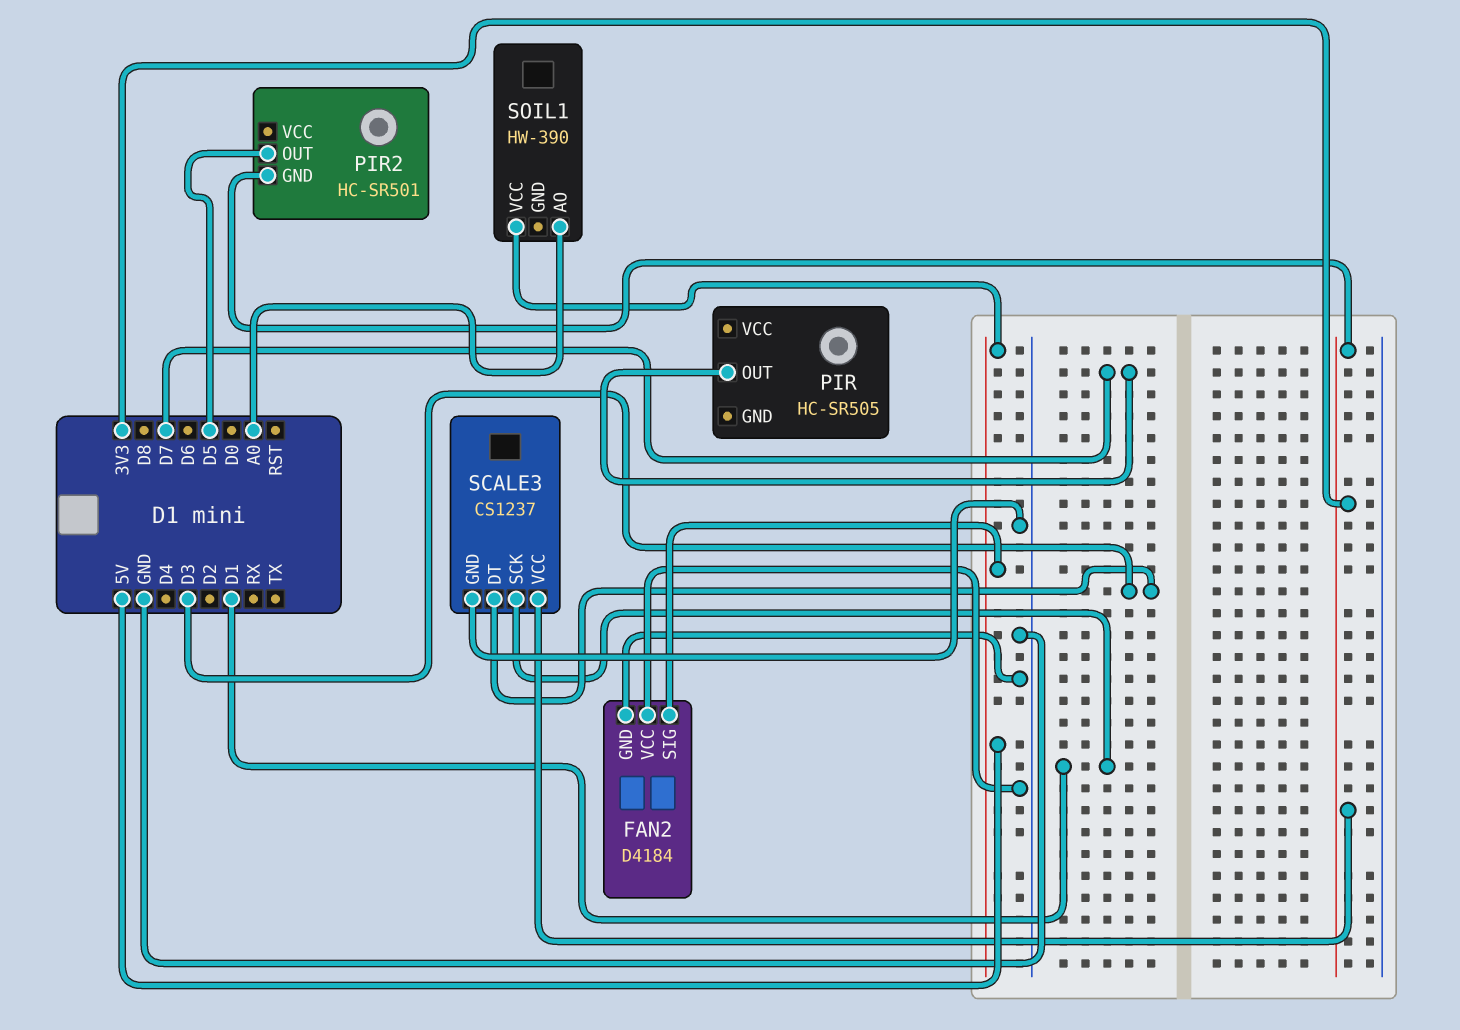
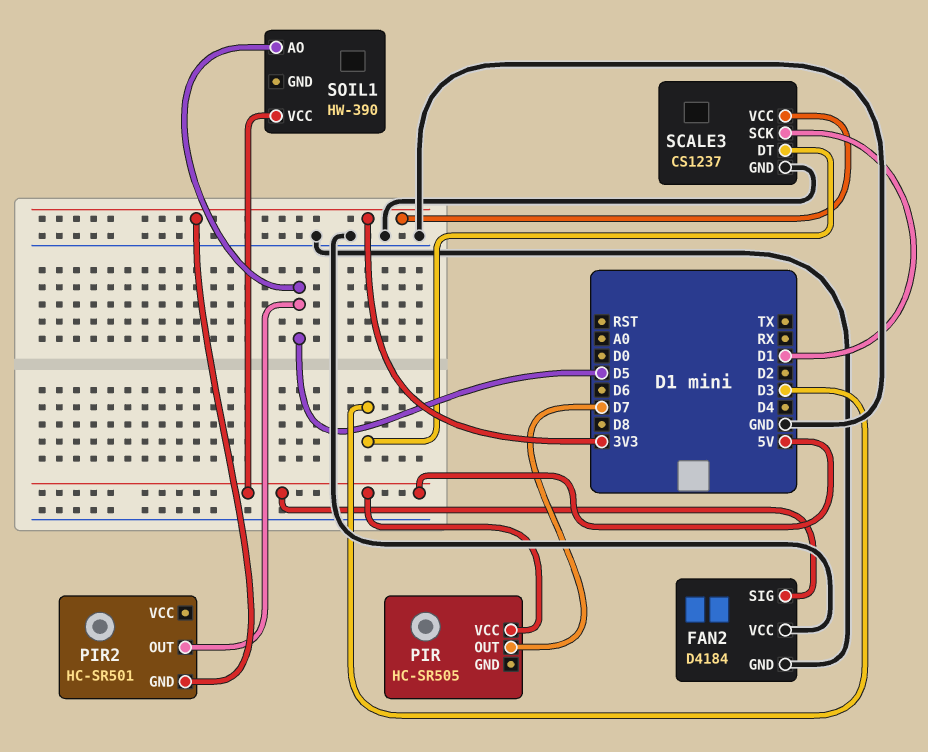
PIR pin VCC: none -> 5V
SOIL1 pin AO: A0 -> D5

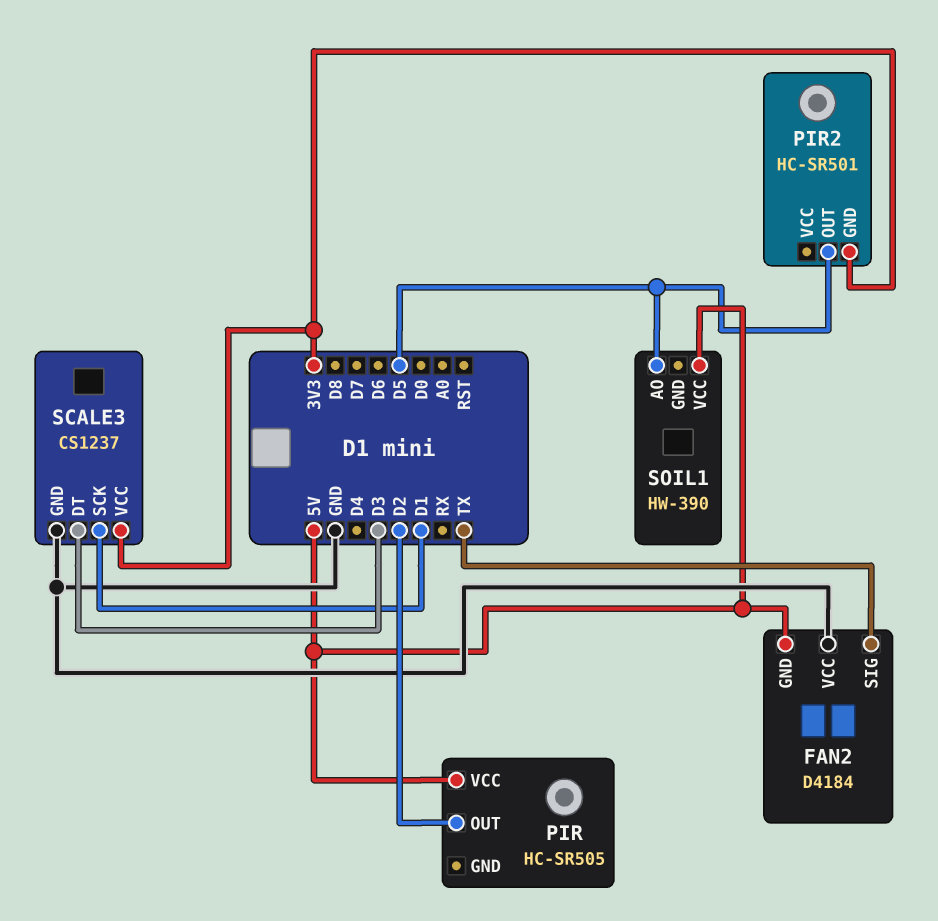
FAN2 pin GND: GND -> 5V
FAN2 pin SIG: 5V -> TX
PIR pin OUT: D7 -> D2

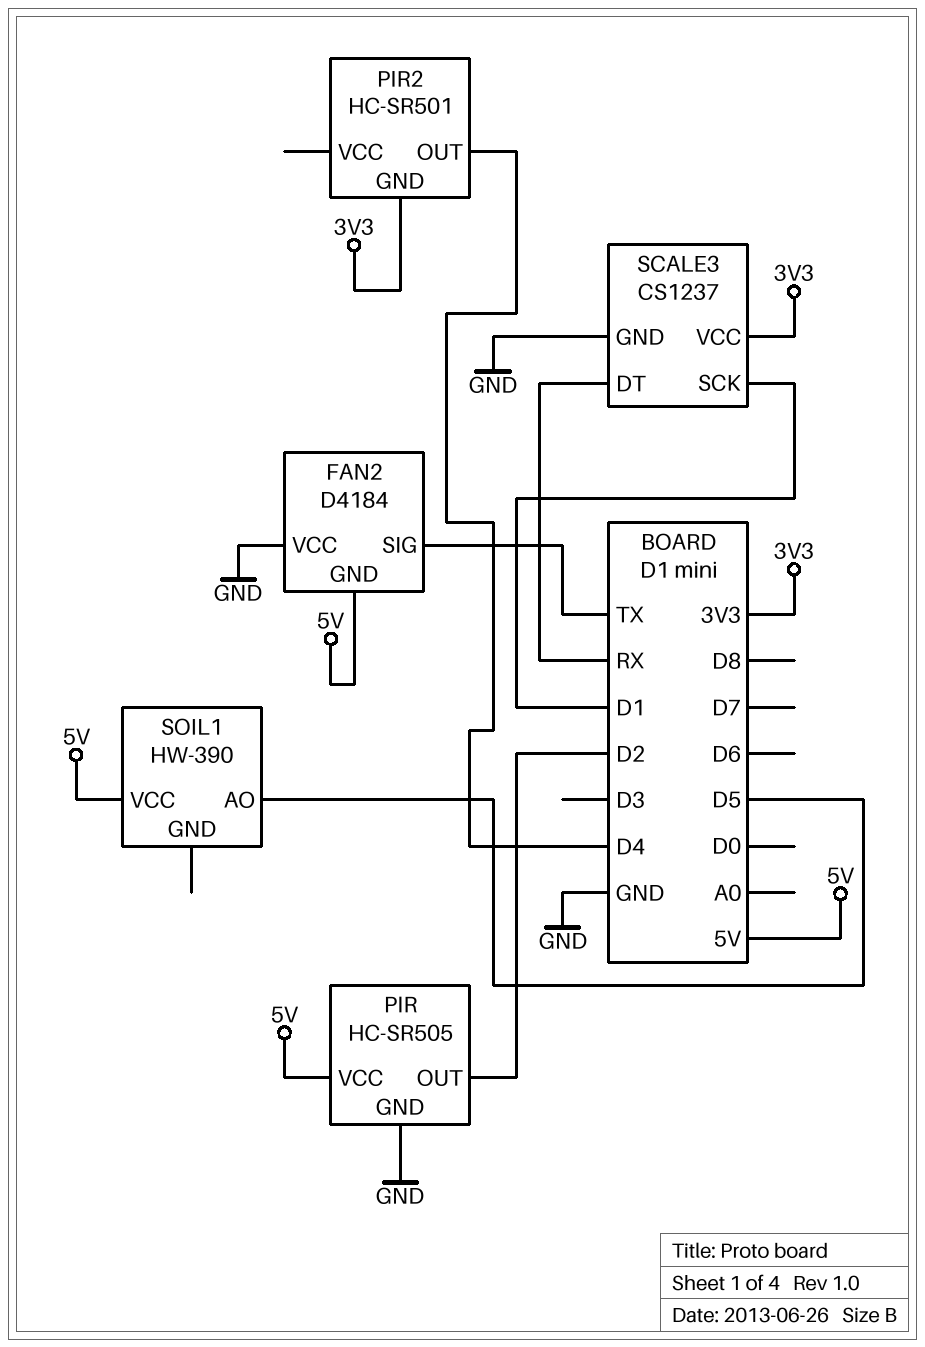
PIR pin GND: none -> GND
PIR2 pin OUT: D5 -> D4
SCALE3 pin DT: D3 -> RX

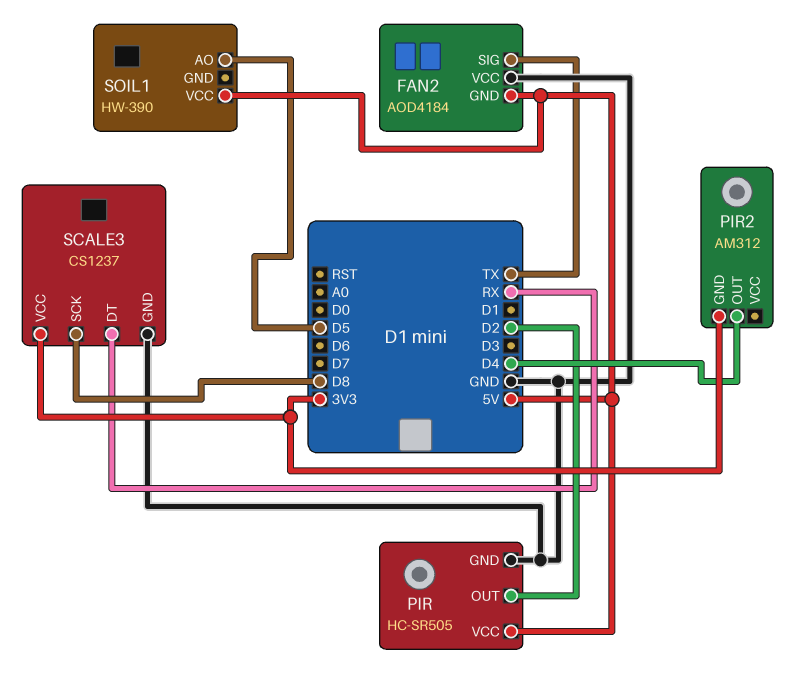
FAN2: D4184 -> AOD4184
PIR2: HC-SR501 -> AM312
SCALE3 pin SCK: D1 -> D8

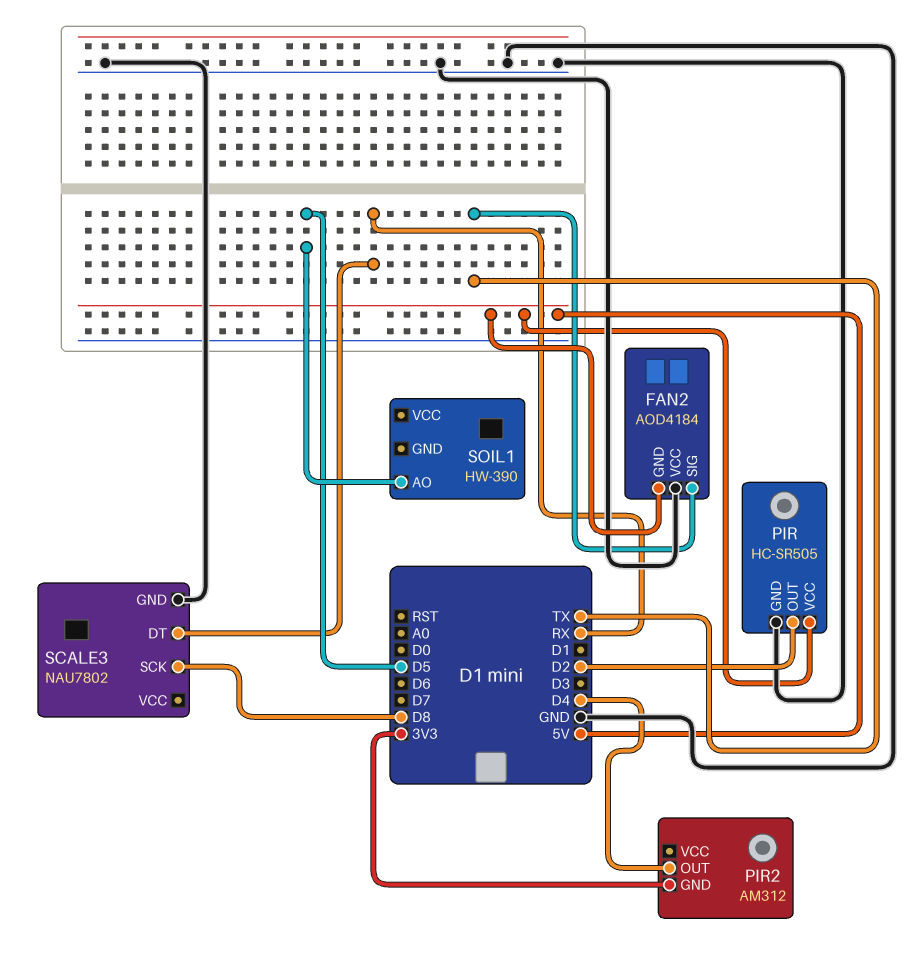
SCALE3: CS1237 -> NAU7802
SCALE3 pin VCC: 3V3 -> none
SOIL1 pin VCC: 5V -> none

